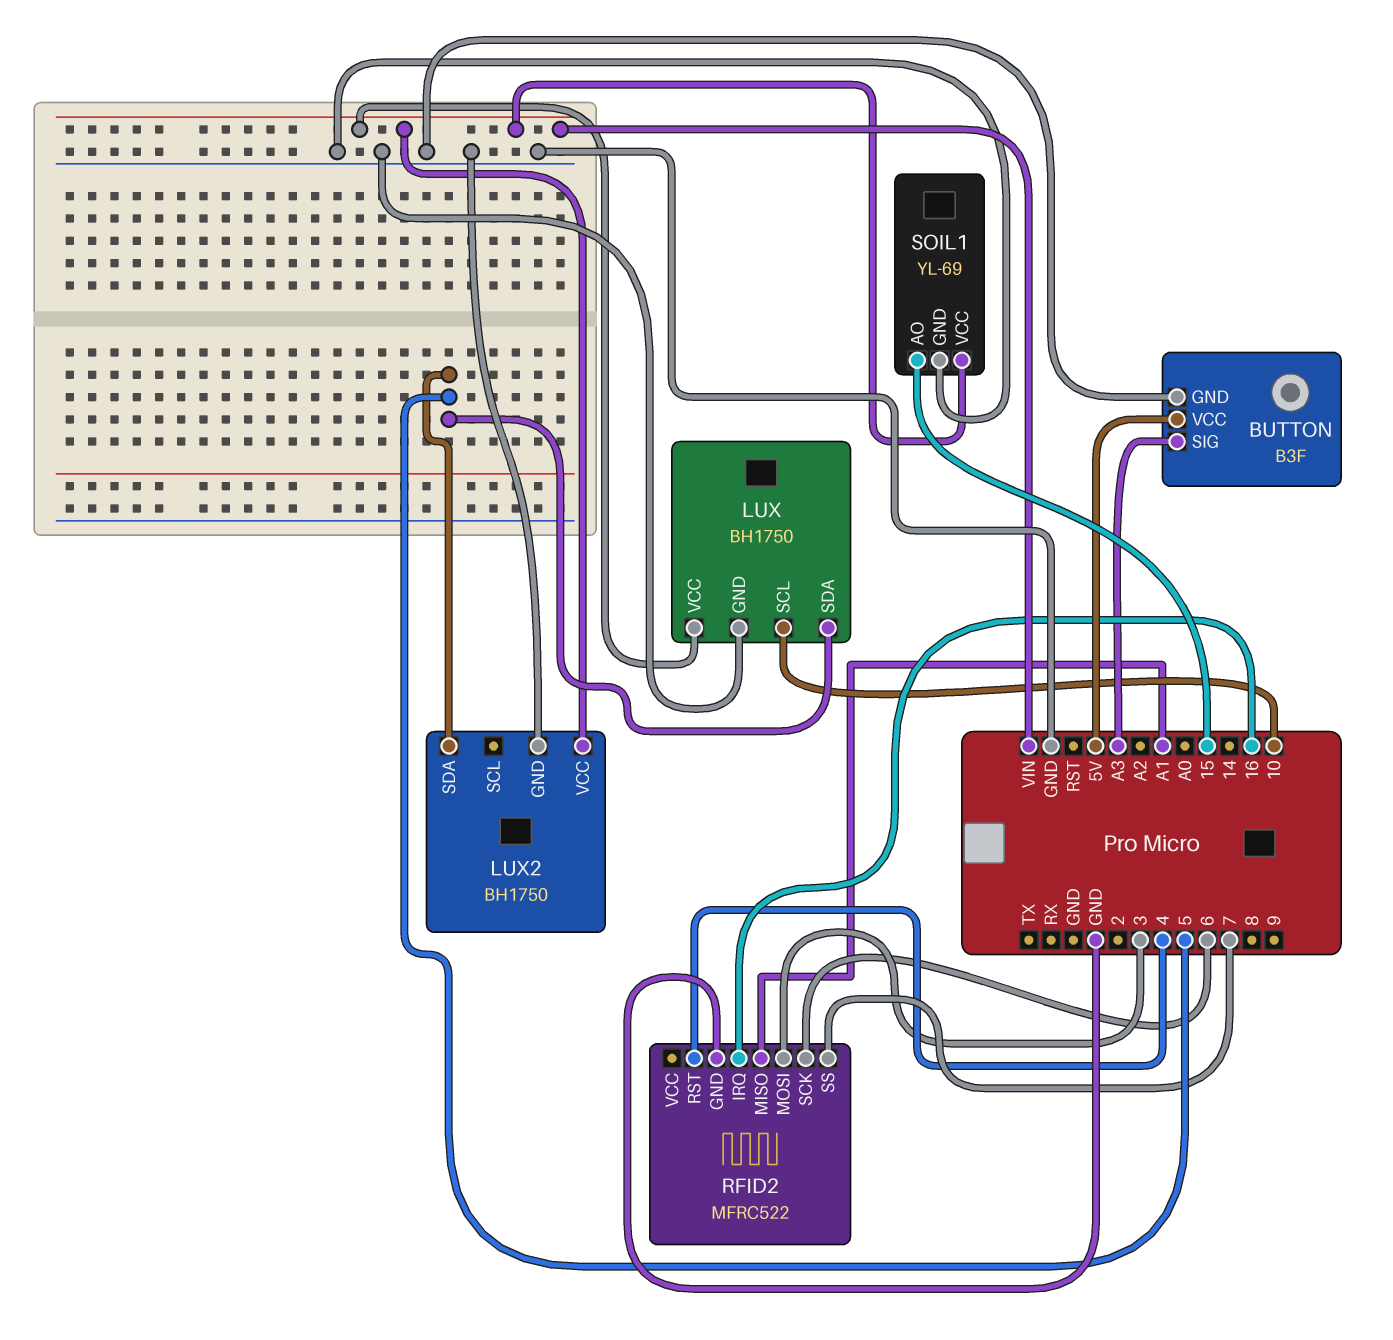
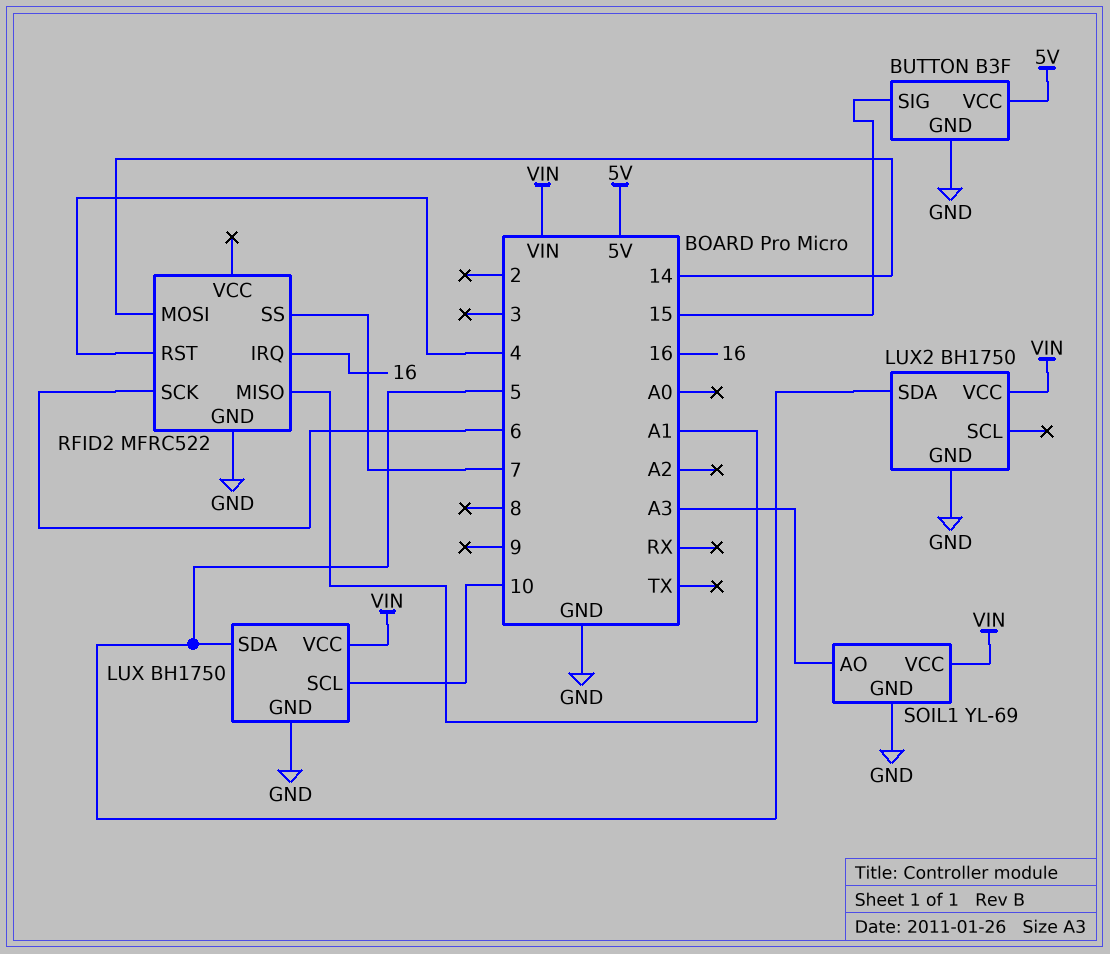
BUTTON pin SIG: A3 -> 15
RFID2 pin MOSI: 3 -> 14
SOIL1 pin AO: 15 -> A3

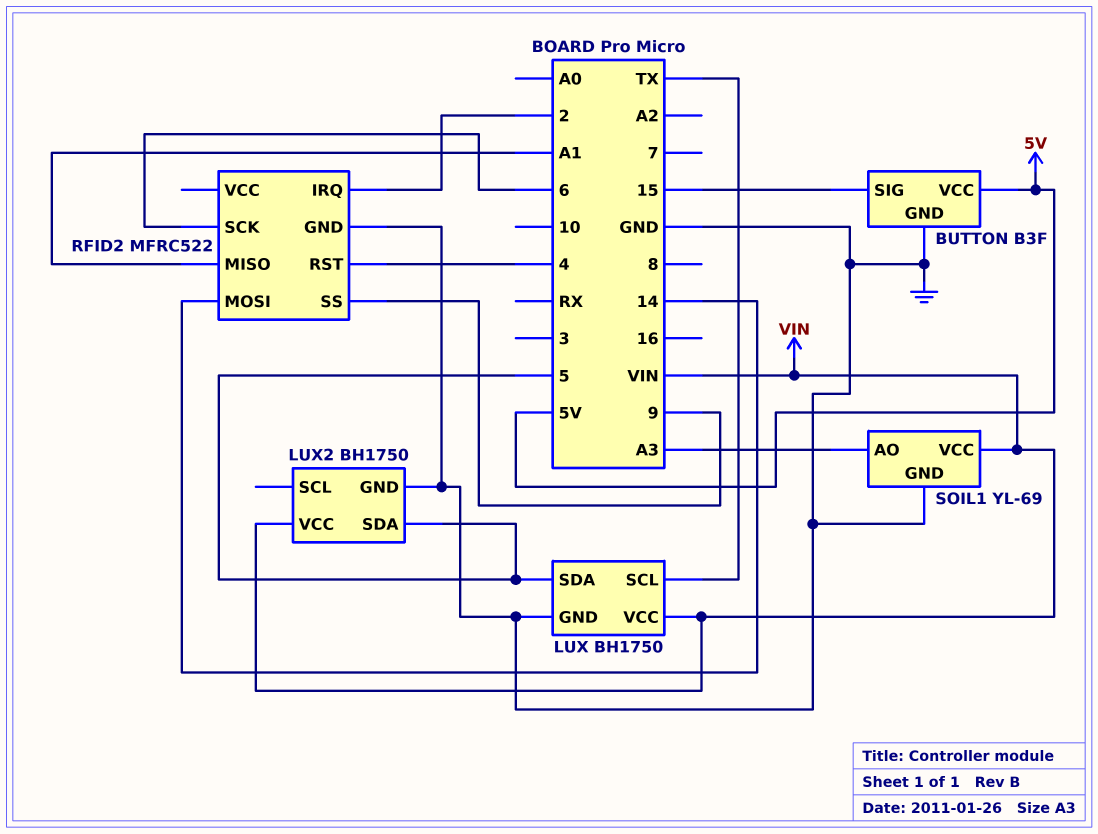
LUX pin SCL: 10 -> TX
RFID2 pin IRQ: 16 -> 2
RFID2 pin SS: 7 -> 9

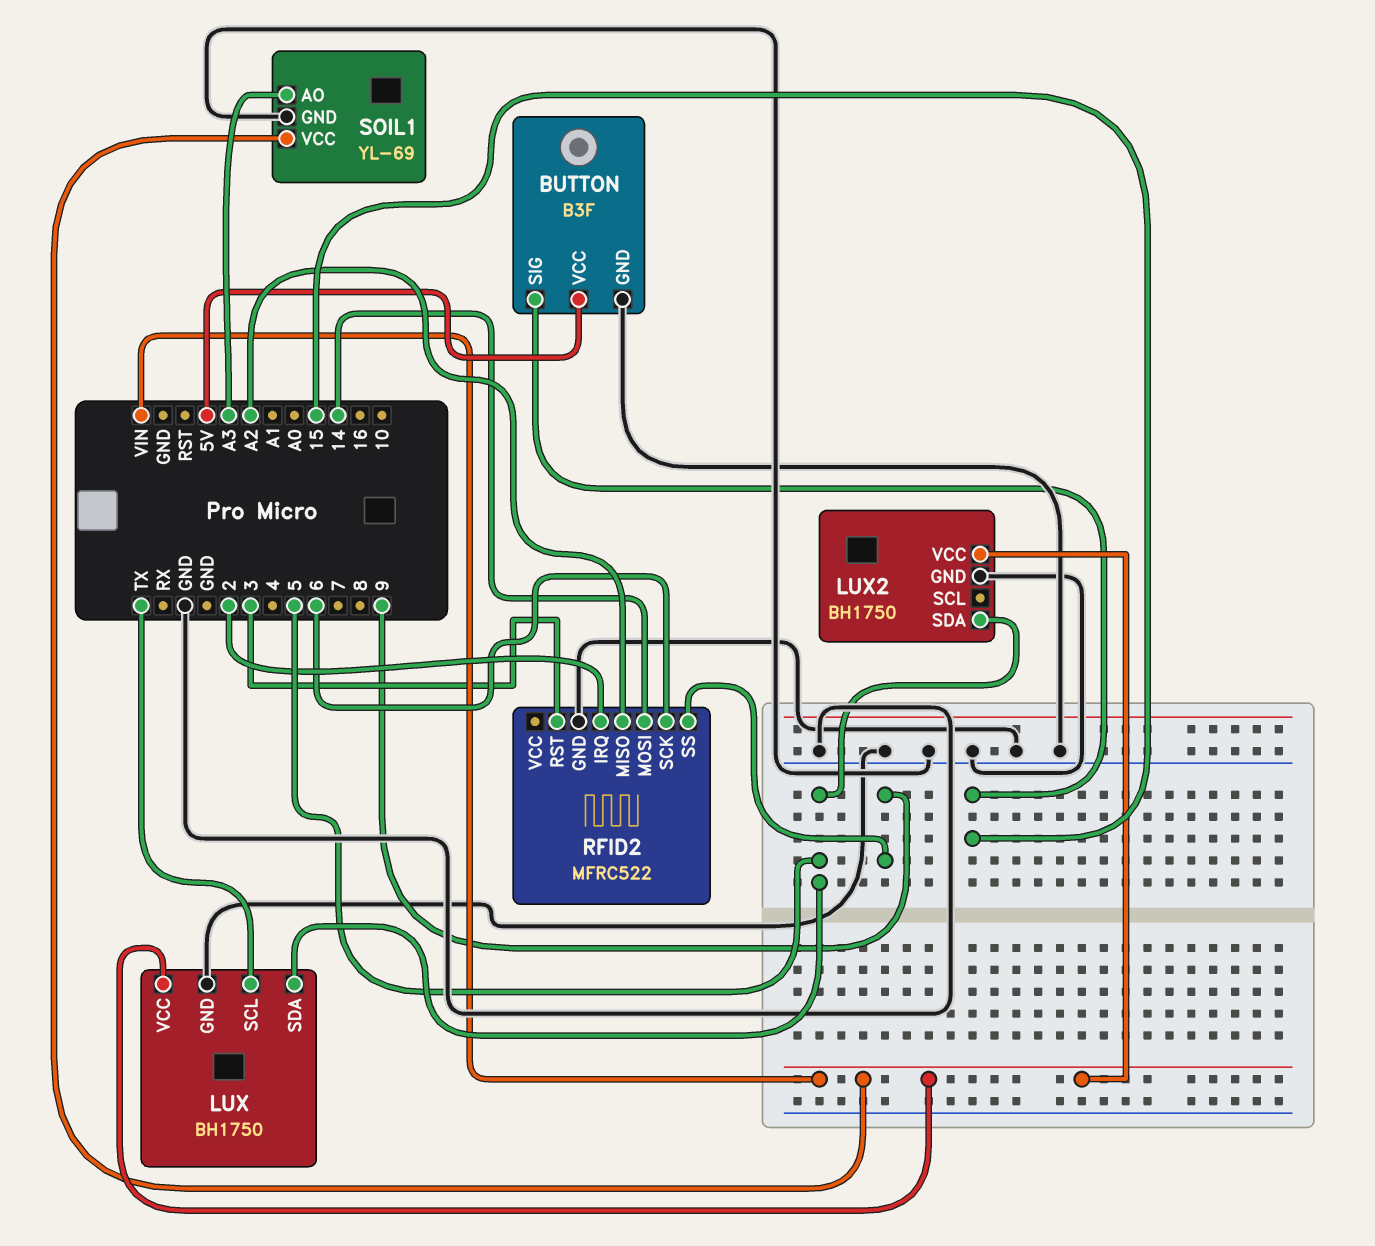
RFID2 pin MISO: A1 -> A2
RFID2 pin RST: 4 -> 3

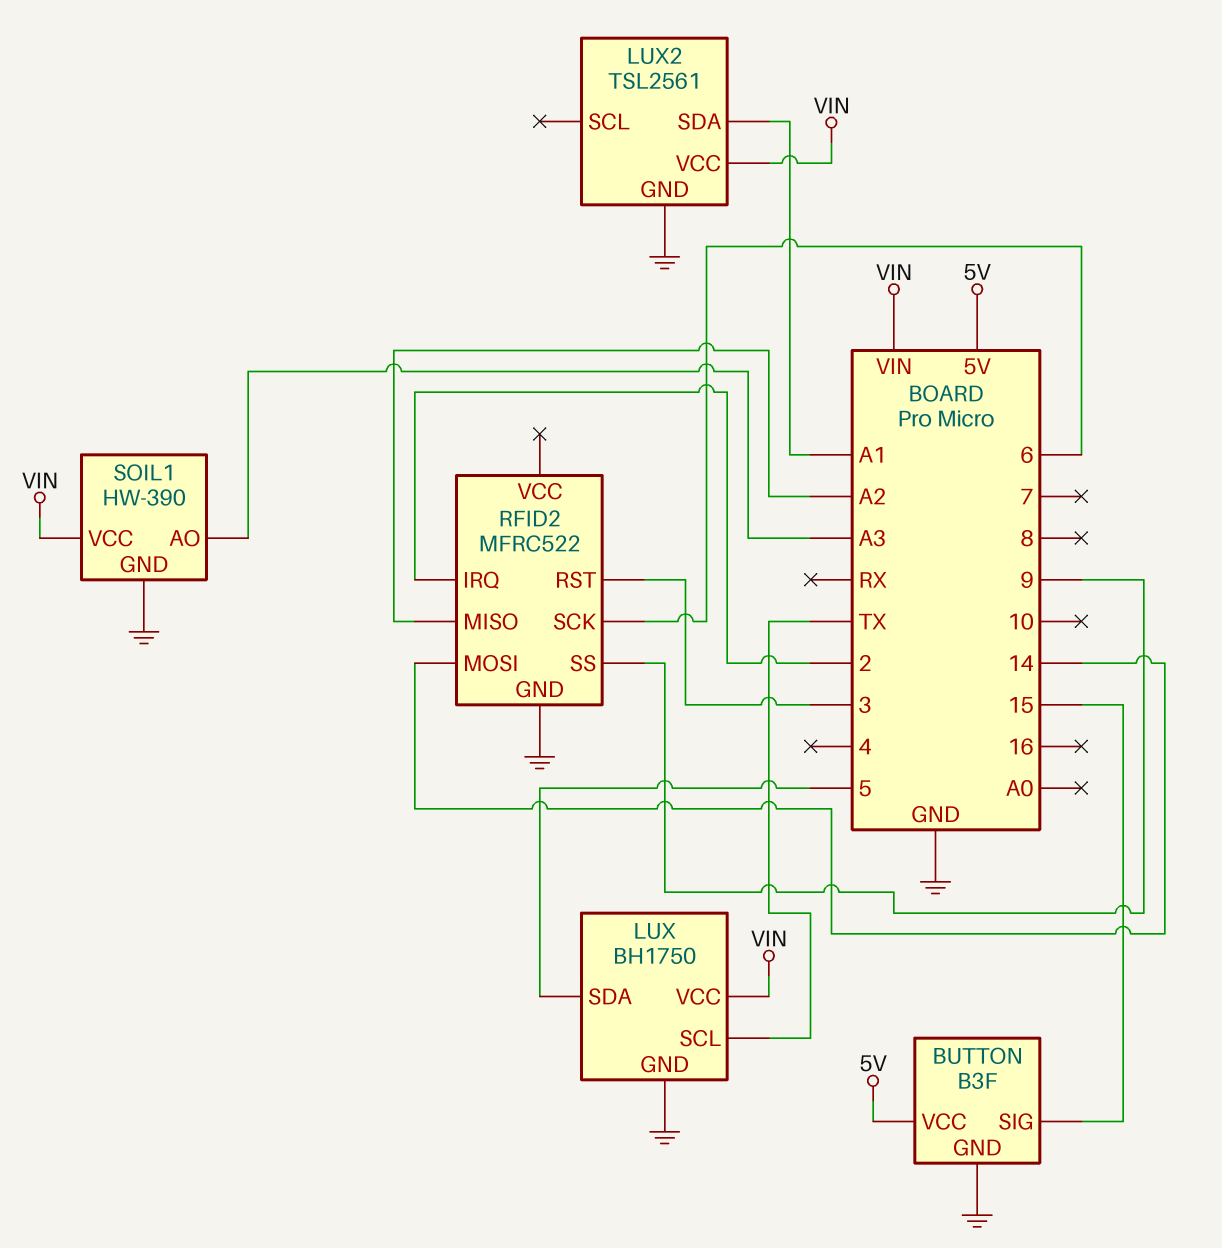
LUX2: BH1750 -> TSL2561
LUX2 pin SDA: 5 -> A1
SOIL1: YL-69 -> HW-390

